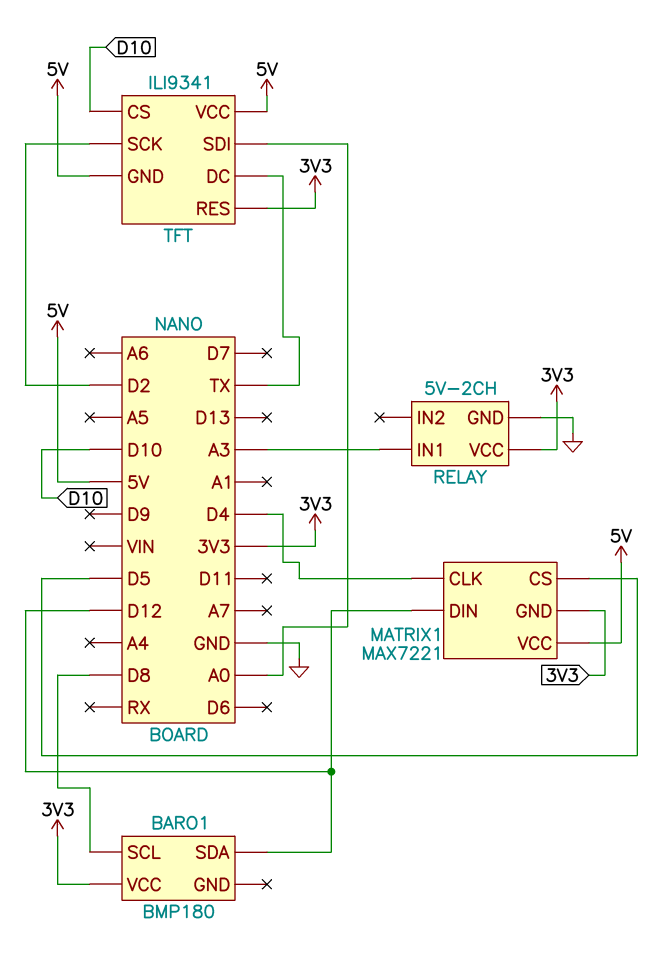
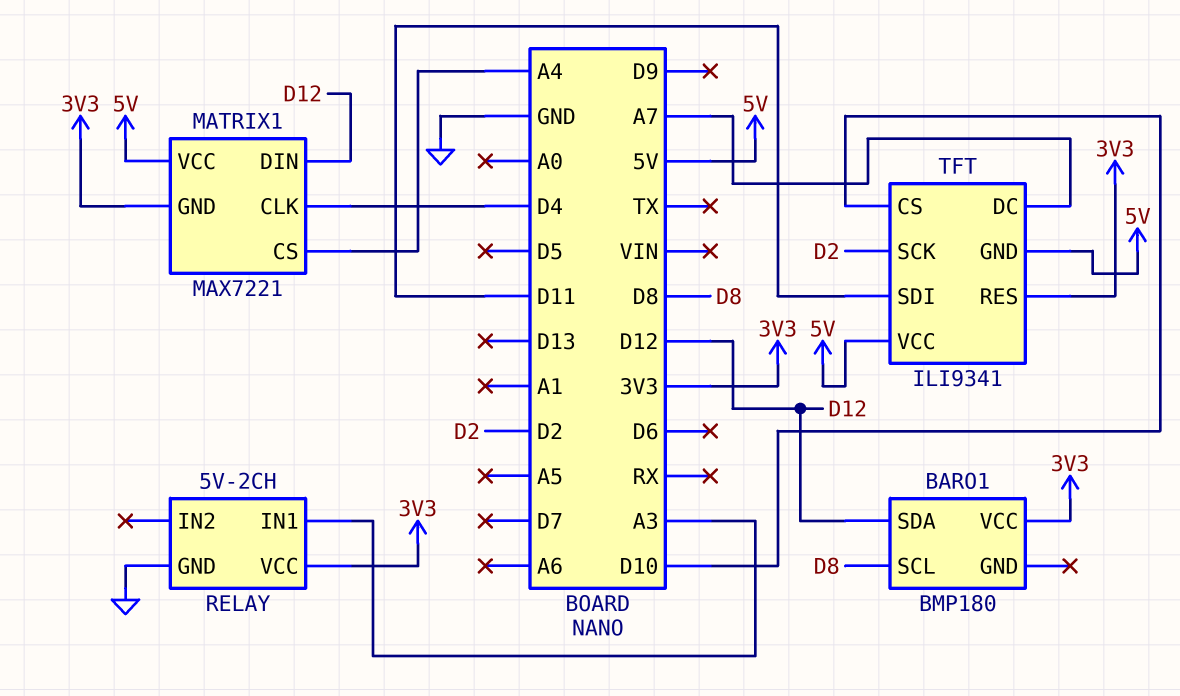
MATRIX1 pin CS: D5 -> A4
TFT pin DC: TX -> A7
TFT pin SDI: A0 -> D11

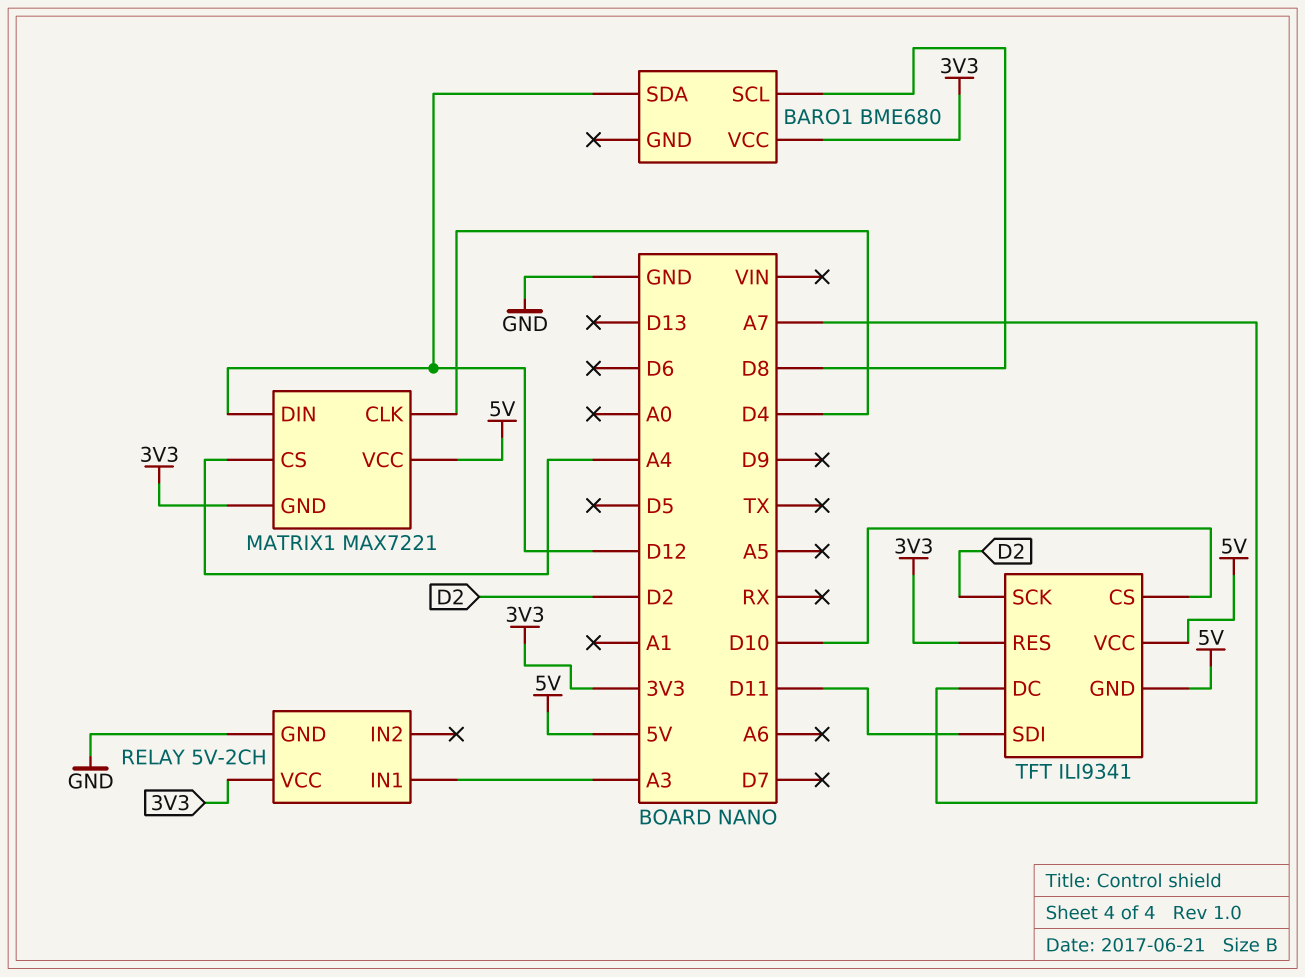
BARO1: BMP180 -> BME680

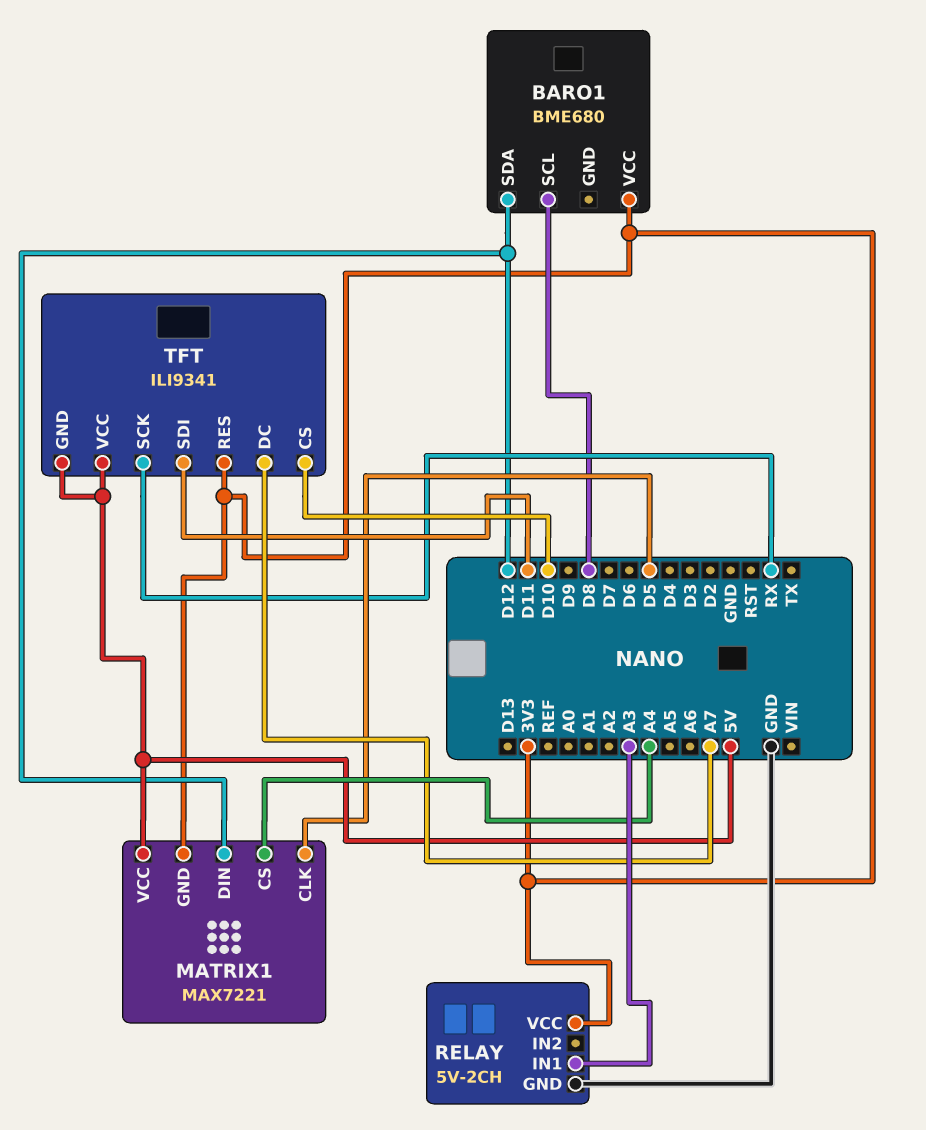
MATRIX1 pin CLK: D4 -> D5
TFT pin SCK: D2 -> RX

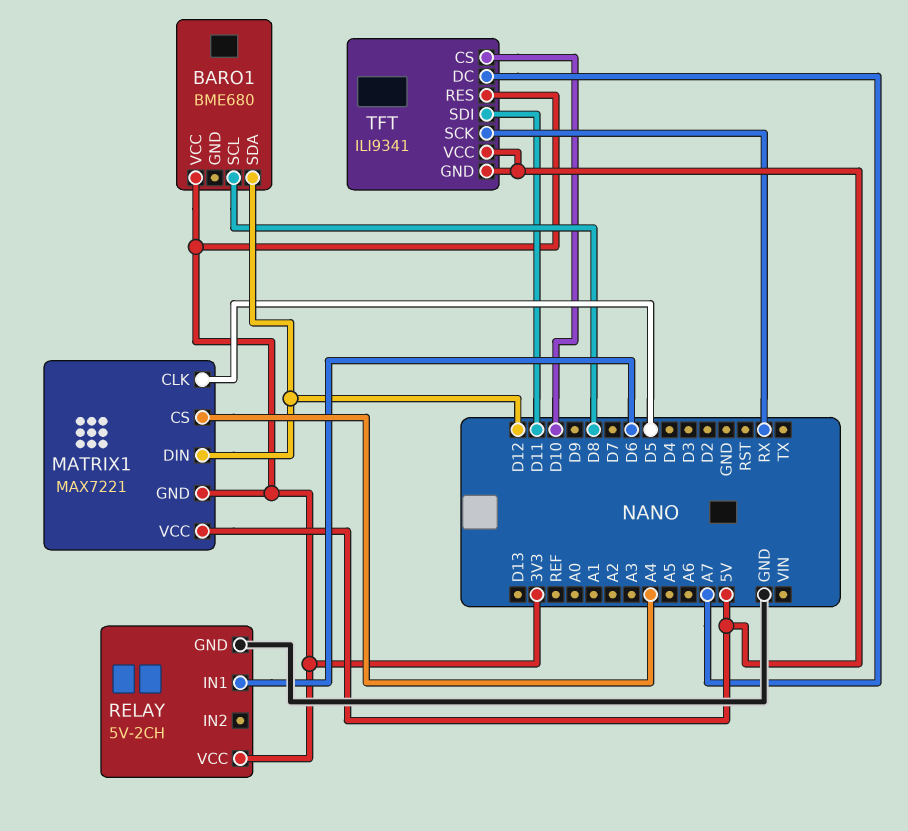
RELAY pin IN1: A3 -> D6

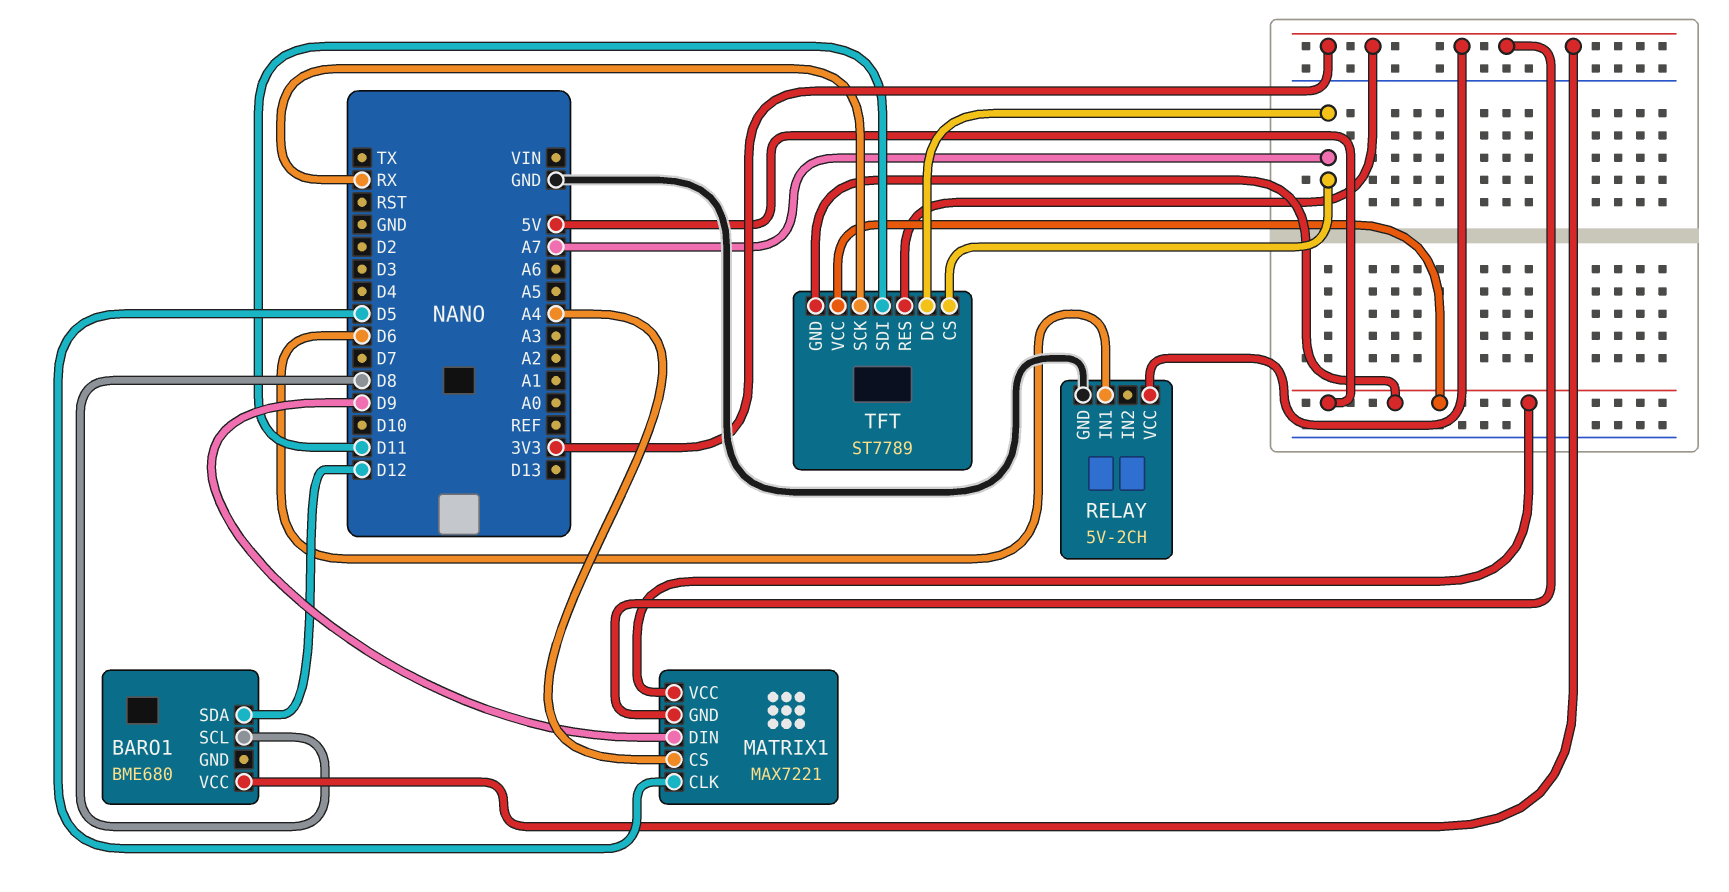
MATRIX1 pin DIN: D12 -> D9
TFT: ILI9341 -> ST7789
TFT pin CS: D10 -> A7

